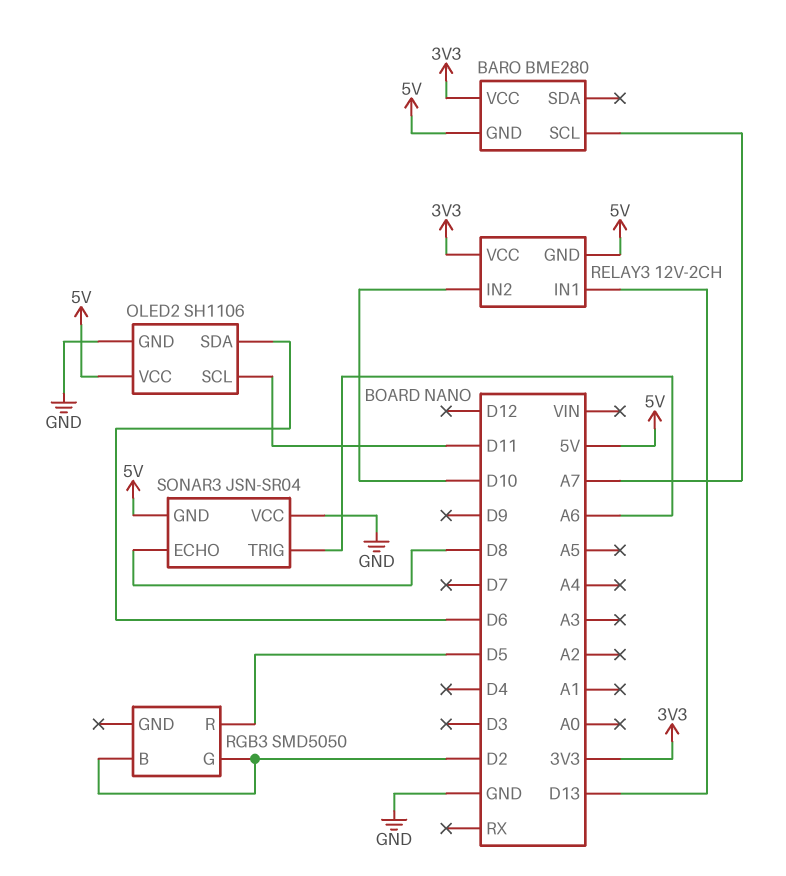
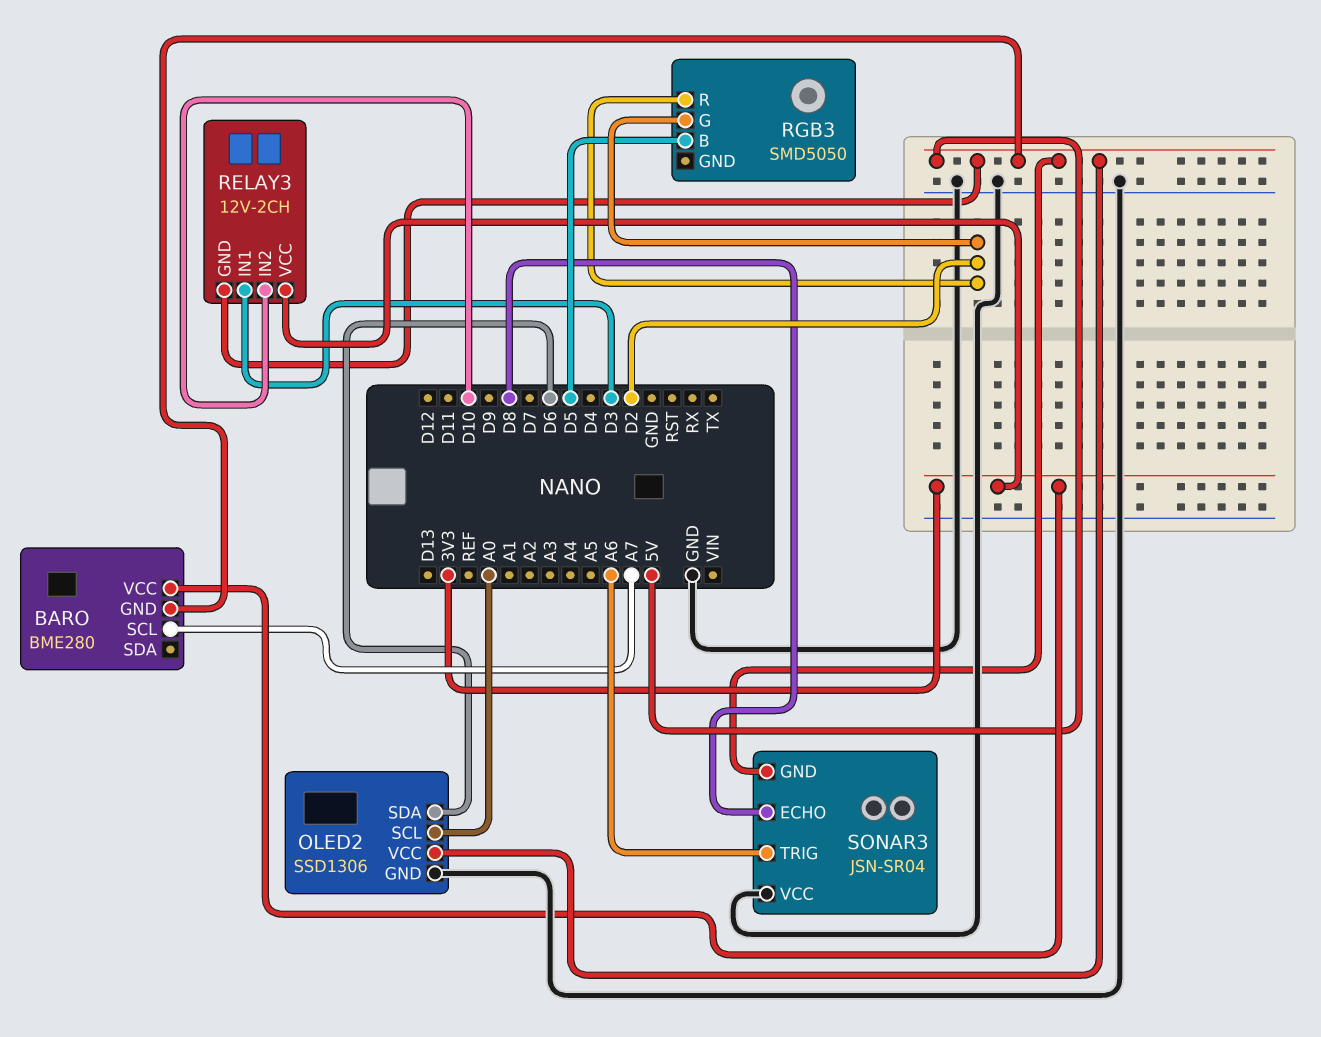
OLED2: SH1106 -> SSD1306
OLED2 pin SCL: D11 -> A0
RELAY3 pin IN1: D13 -> D3
RGB3 pin B: D2 -> D5
RGB3 pin R: D5 -> D2

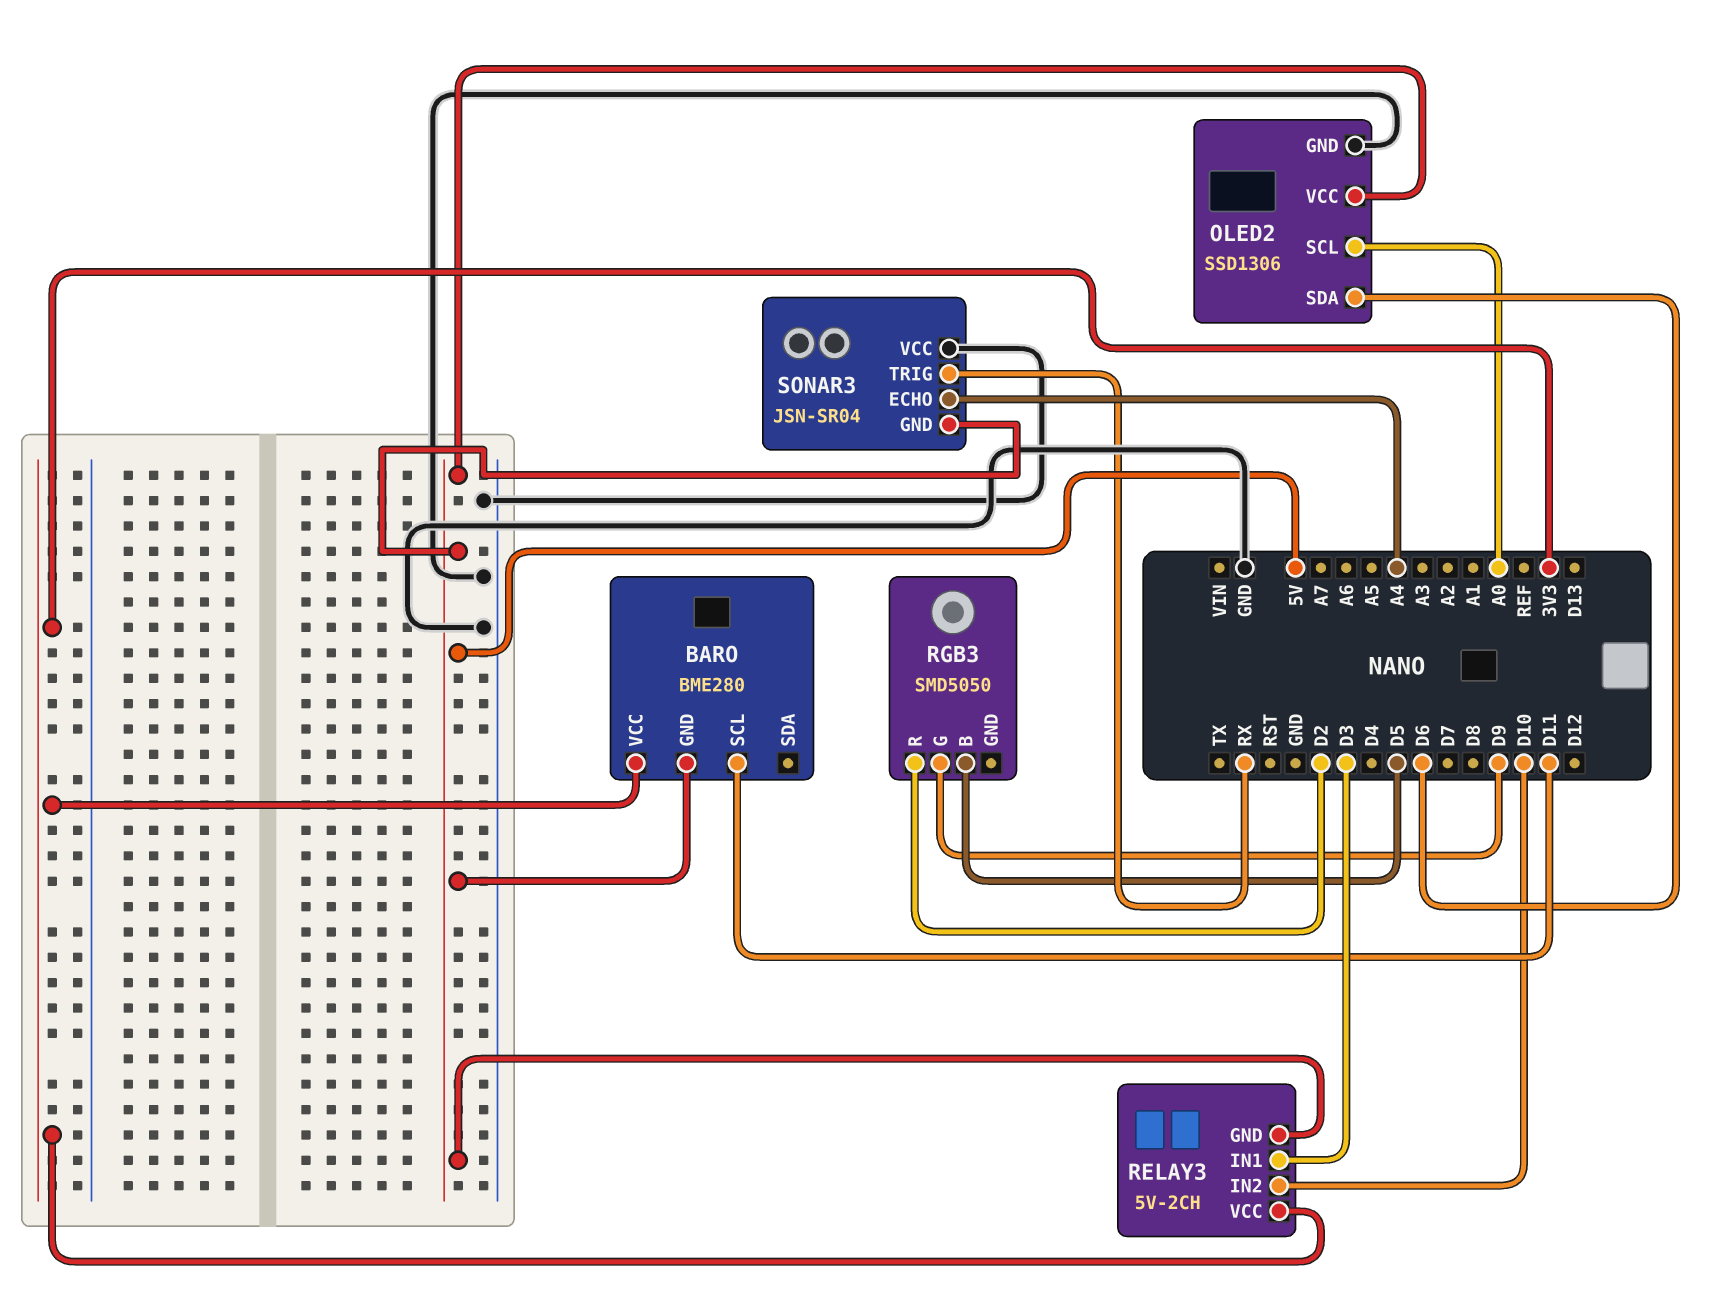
BARO pin SCL: A7 -> D11
RELAY3: 12V-2CH -> 5V-2CH
RGB3 pin G: D2 -> D9
SONAR3 pin ECHO: D8 -> A4
SONAR3 pin TRIG: A6 -> RX

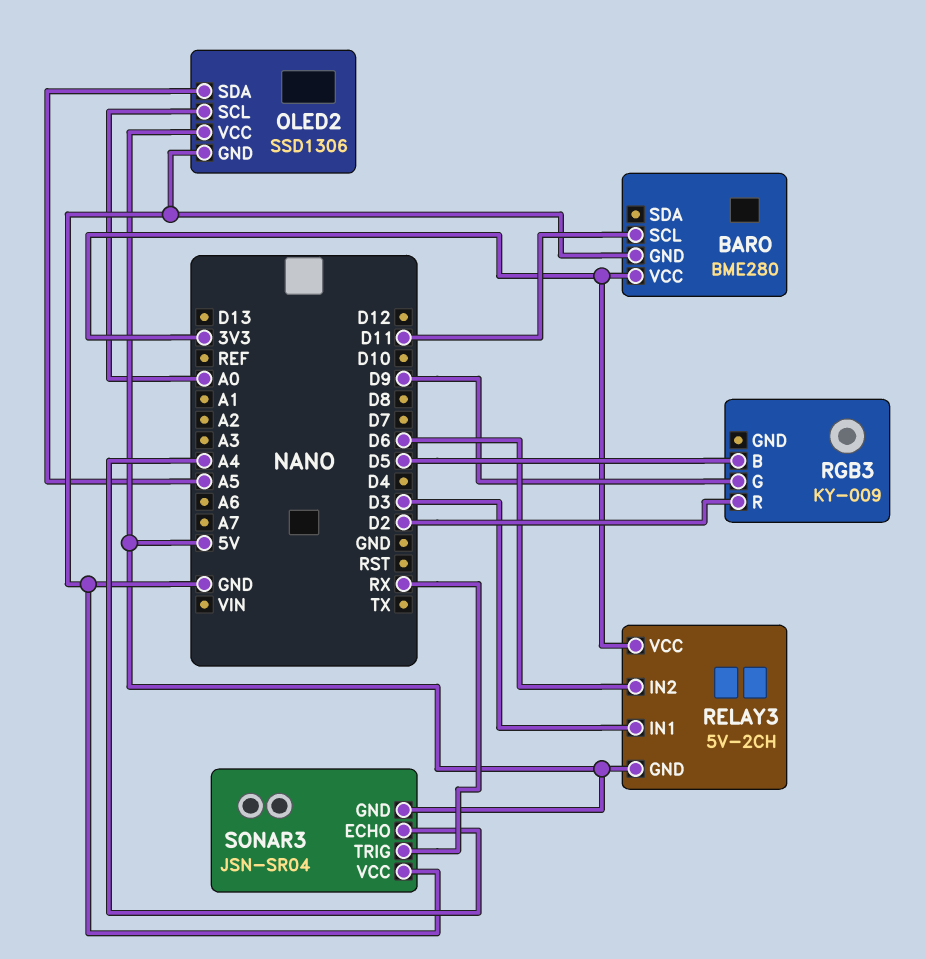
BARO pin GND: 5V -> GND
OLED2 pin SDA: D6 -> A5
RELAY3 pin IN2: D10 -> D6
RGB3: SMD5050 -> KY-009

